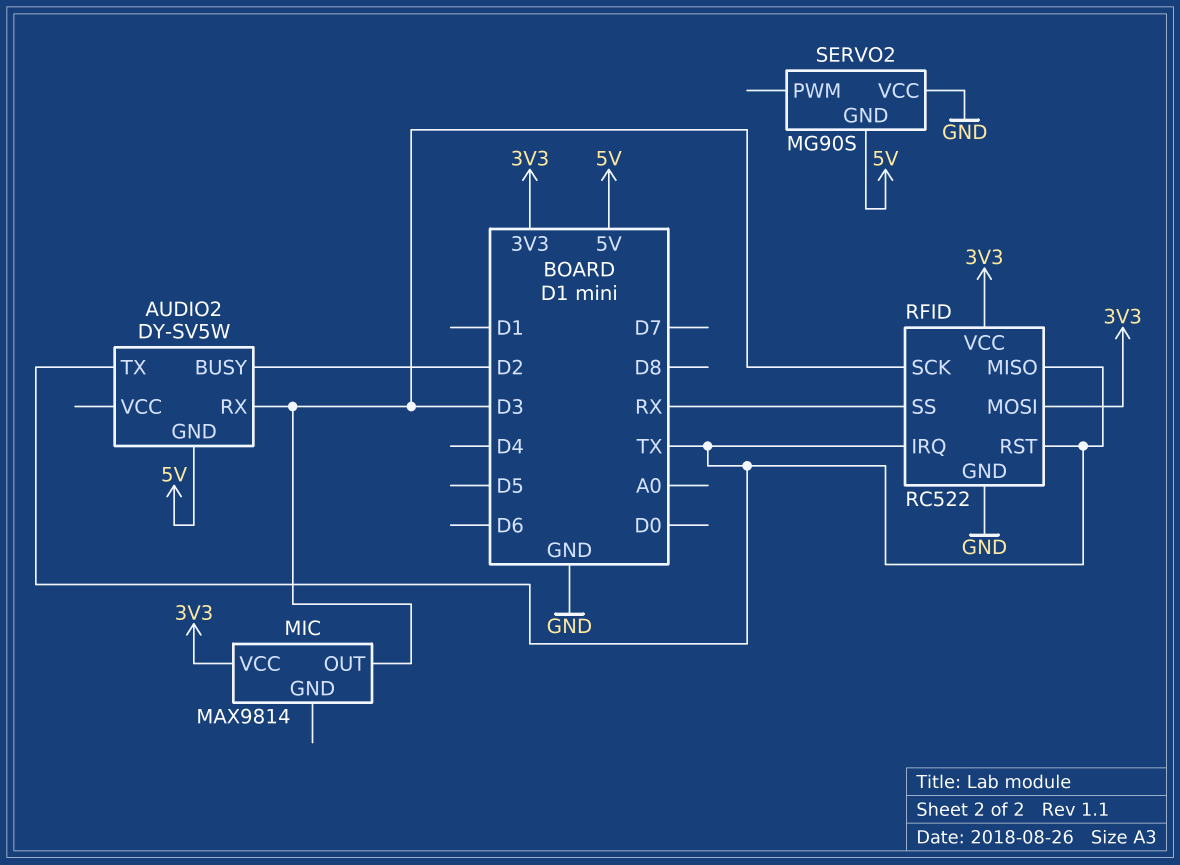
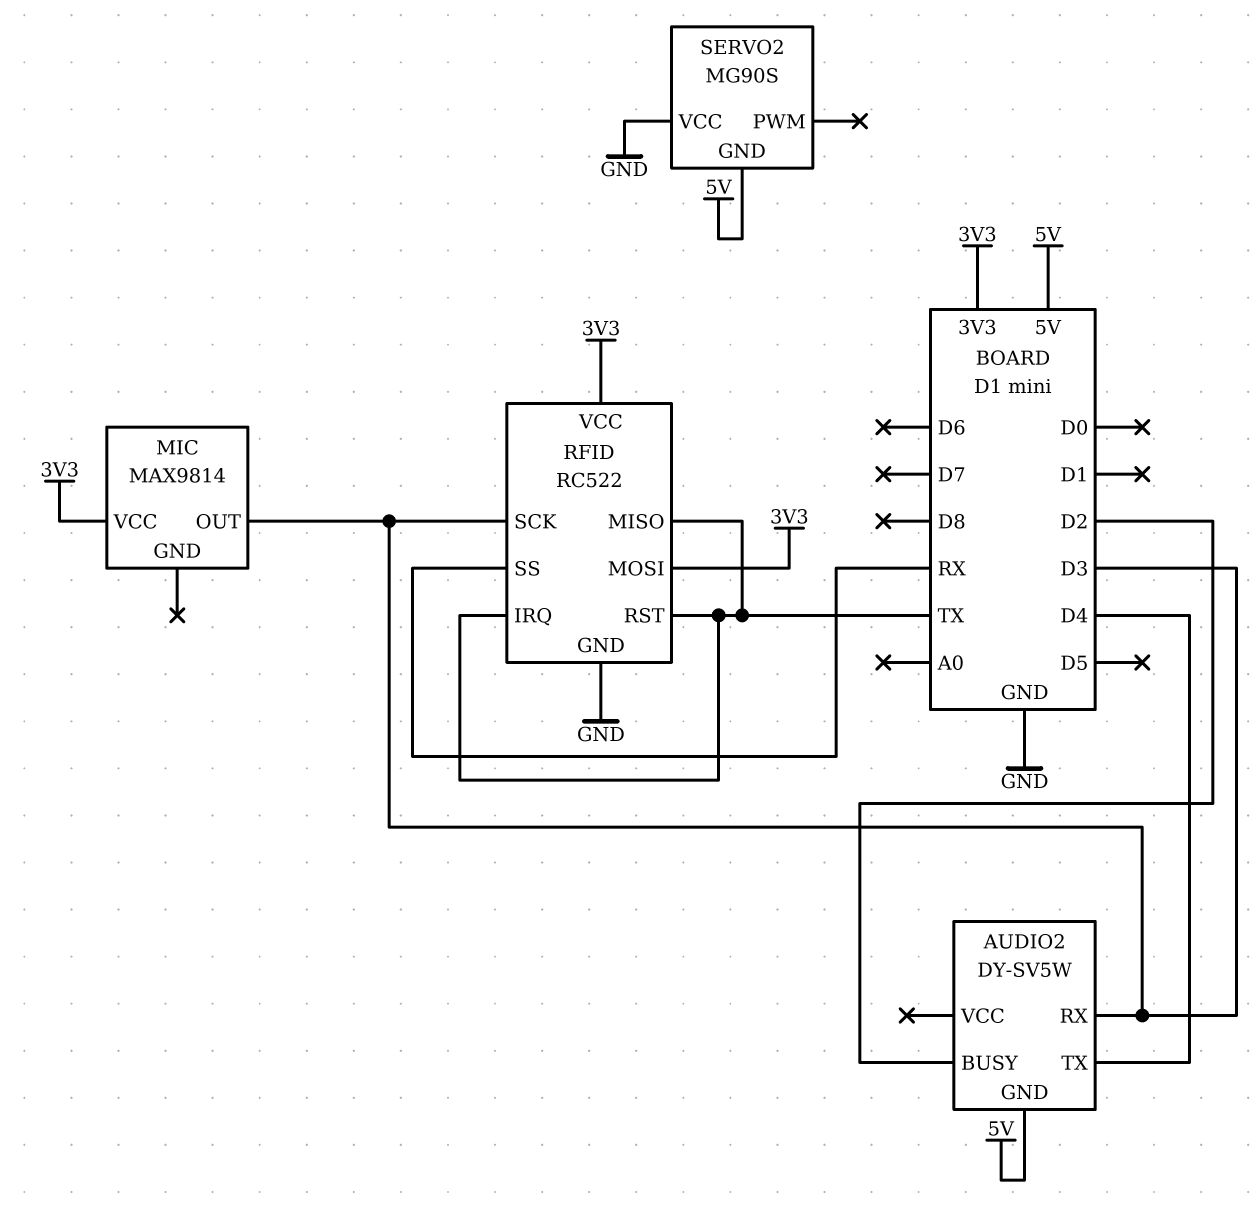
AUDIO2 pin TX: TX -> D4

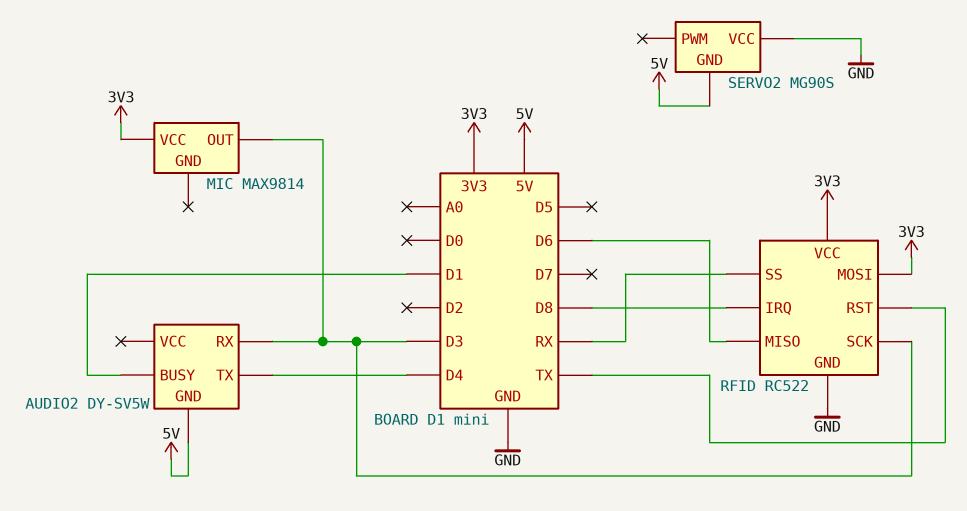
AUDIO2 pin BUSY: D2 -> D1
RFID pin IRQ: TX -> D8
RFID pin MISO: TX -> D6

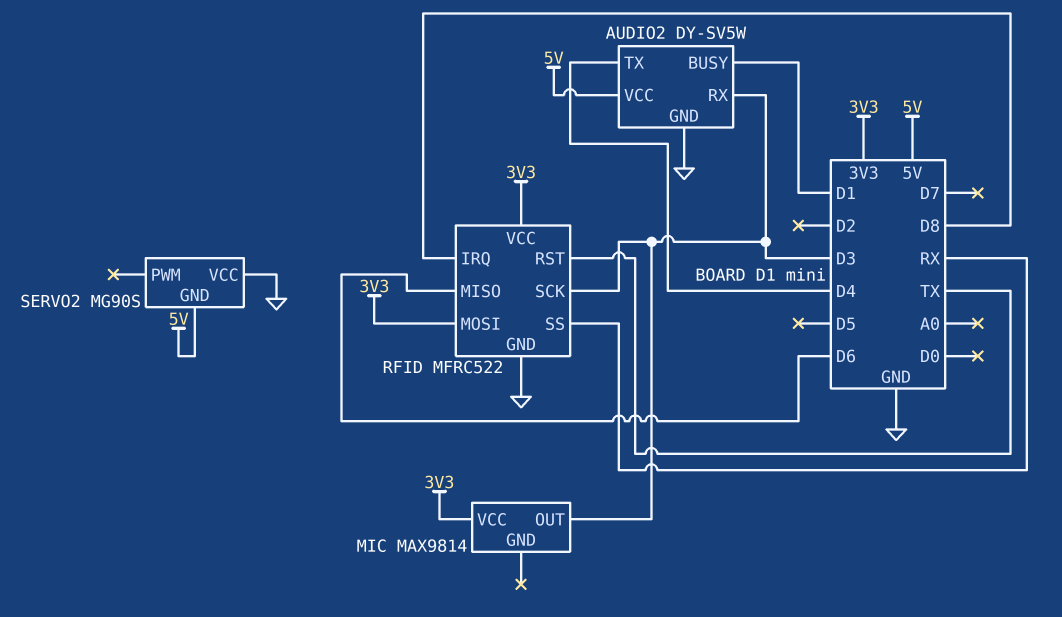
AUDIO2 pin GND: 5V -> GND
AUDIO2 pin VCC: none -> 5V
RFID: RC522 -> MFRC522

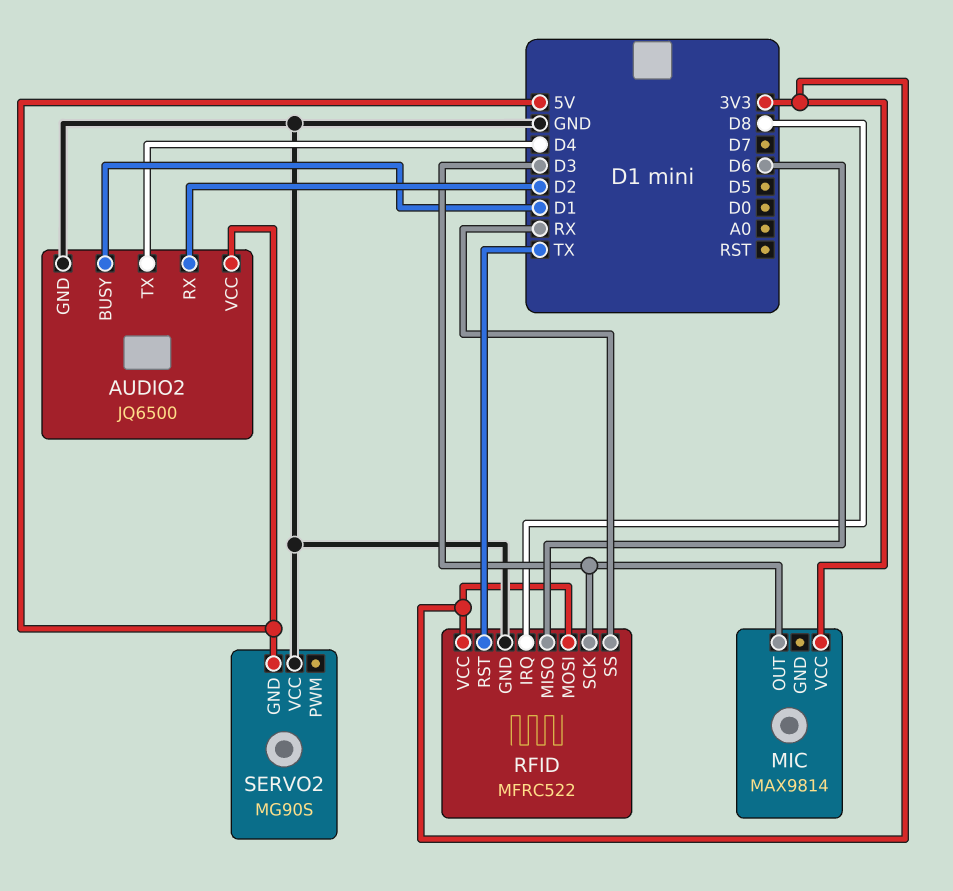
AUDIO2: DY-SV5W -> JQ6500
AUDIO2 pin RX: D3 -> D2

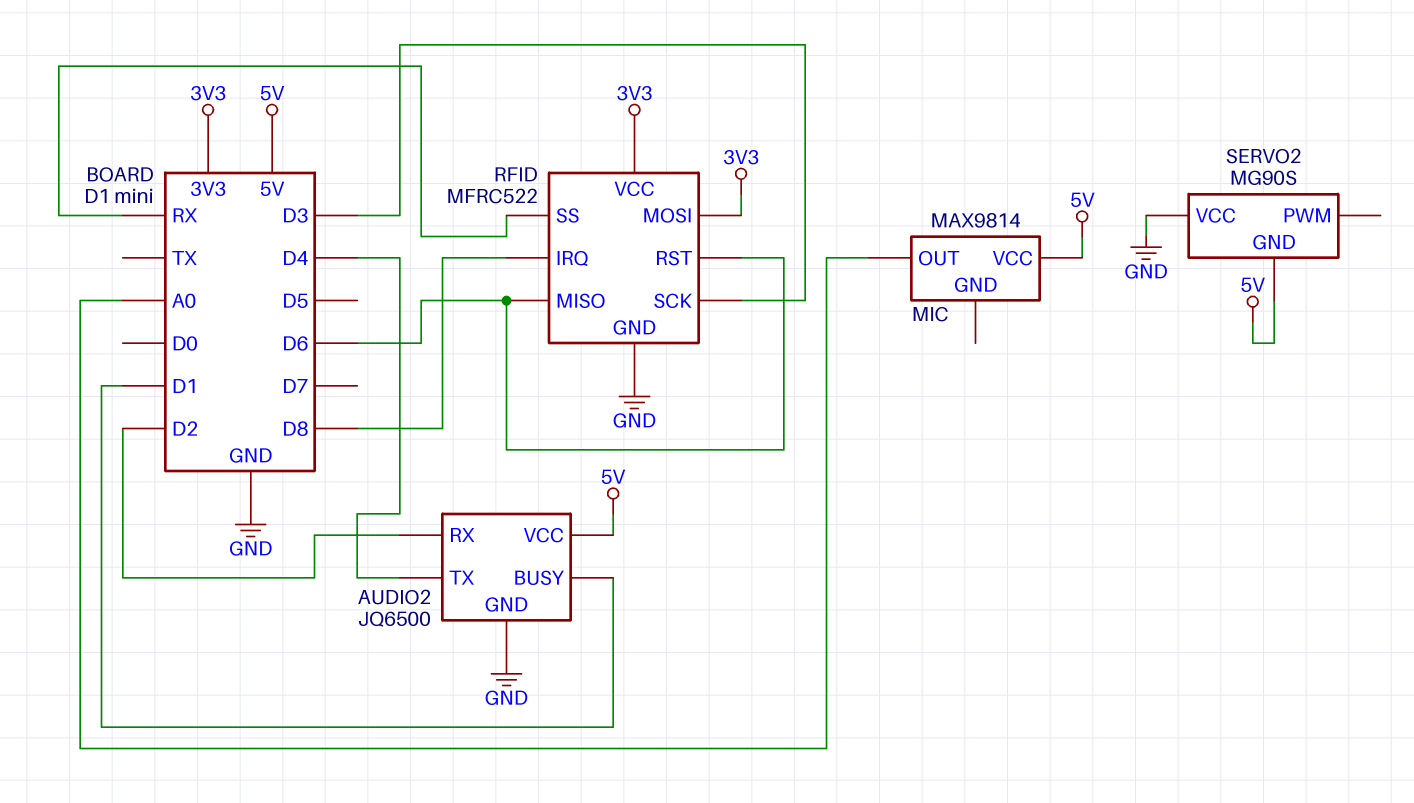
MIC pin OUT: D3 -> A0
MIC pin VCC: 3V3 -> 5V
RFID pin RST: TX -> D6

